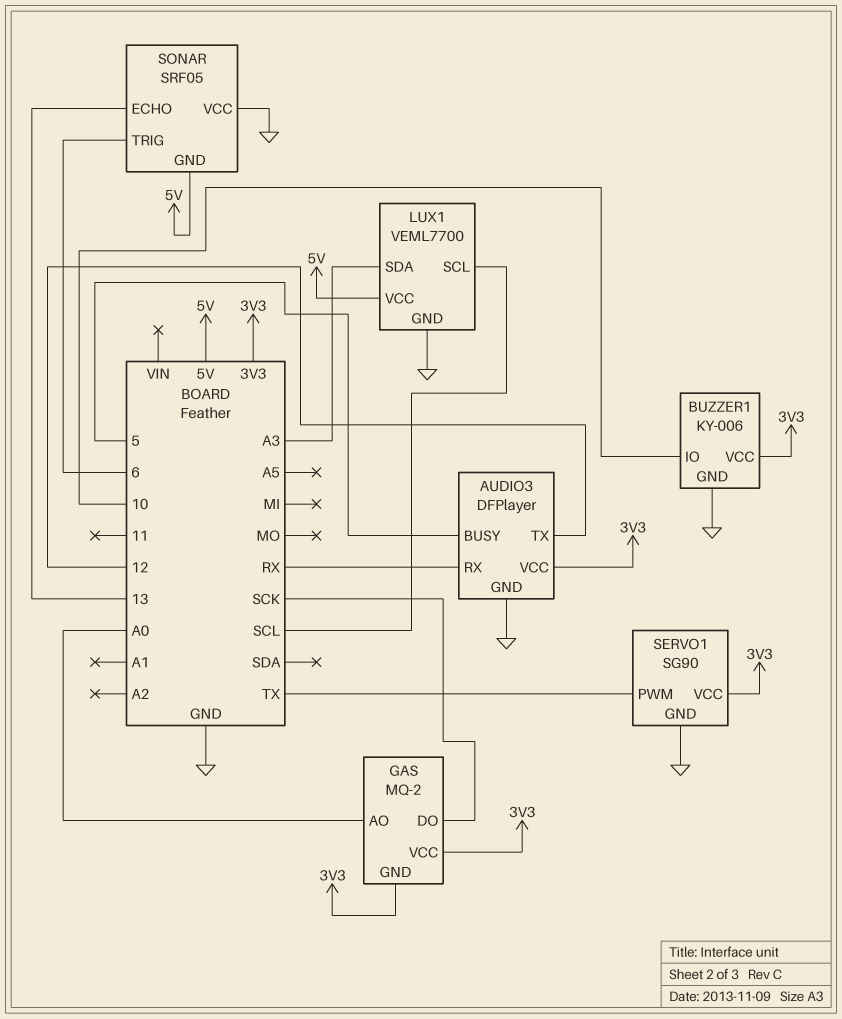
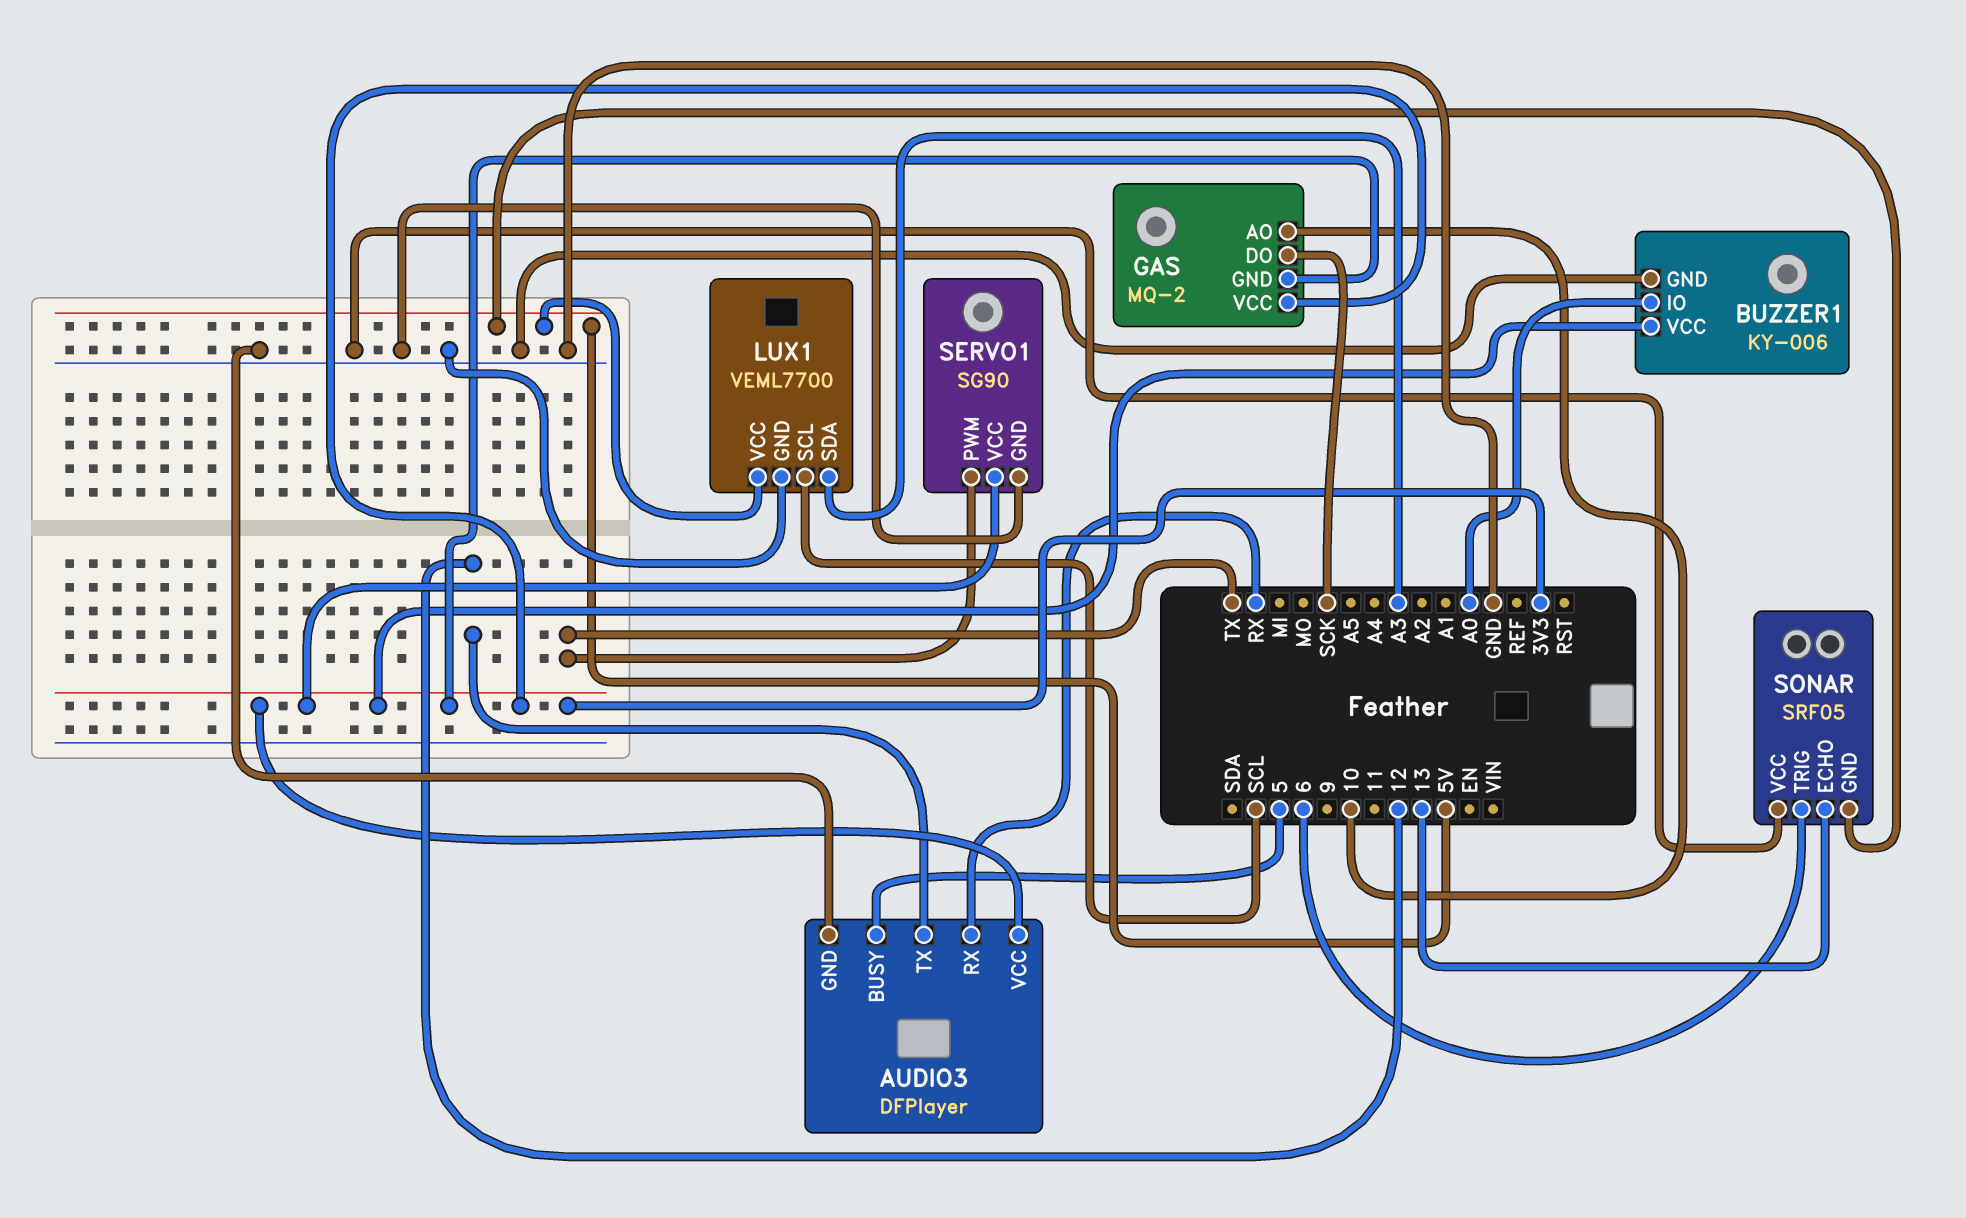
BUZZER1 pin IO: 10 -> A0
GAS pin AO: A0 -> 10

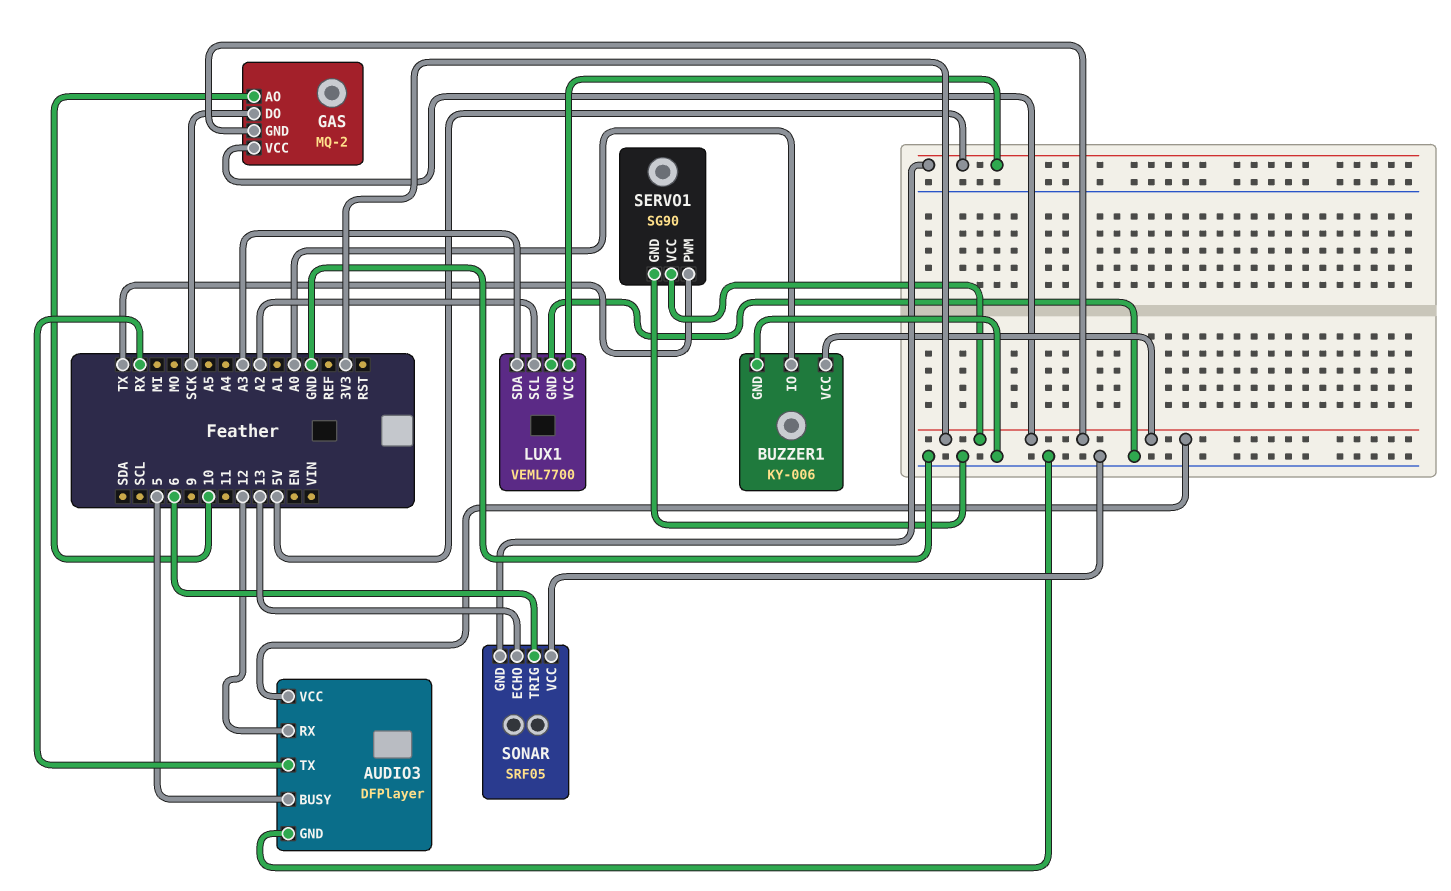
AUDIO3 pin RX: RX -> 12
AUDIO3 pin TX: 12 -> RX
LUX1 pin SCL: SCL -> A2

